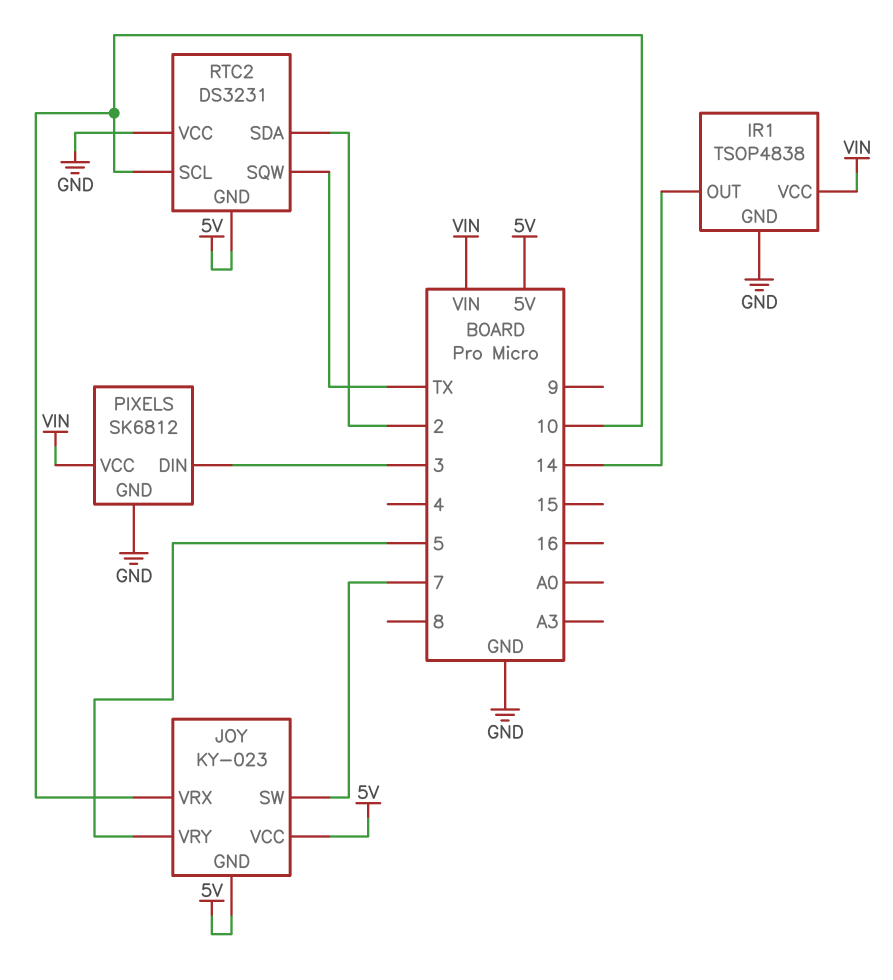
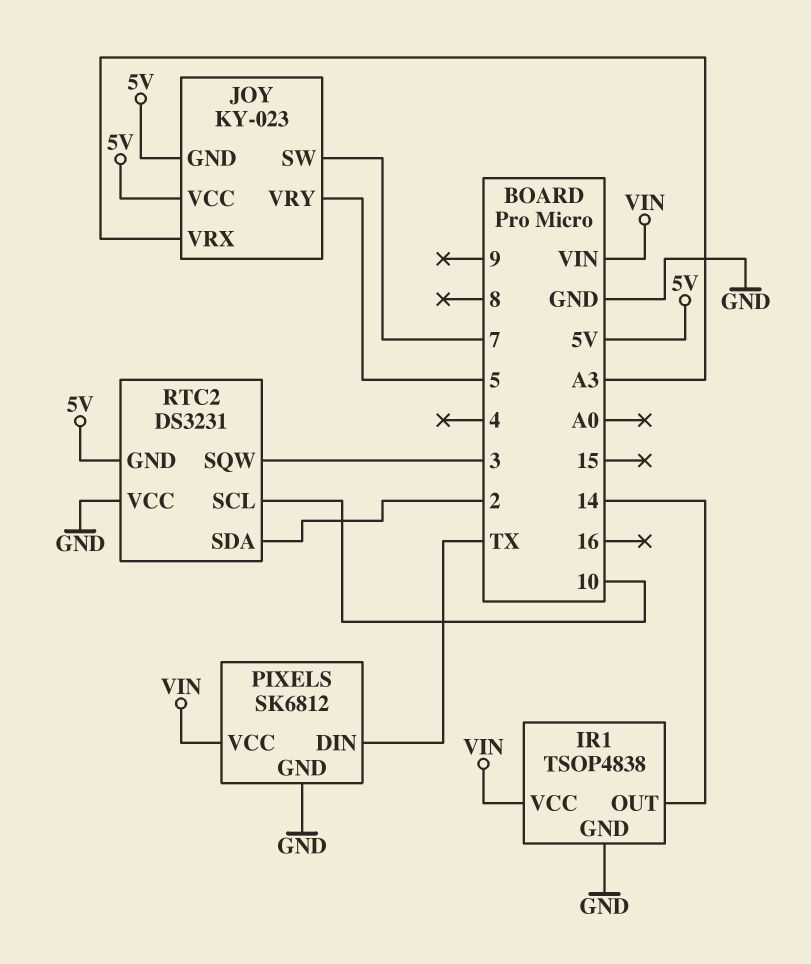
JOY pin VRX: 10 -> A3
PIXELS pin DIN: 3 -> TX
RTC2 pin SQW: TX -> 3

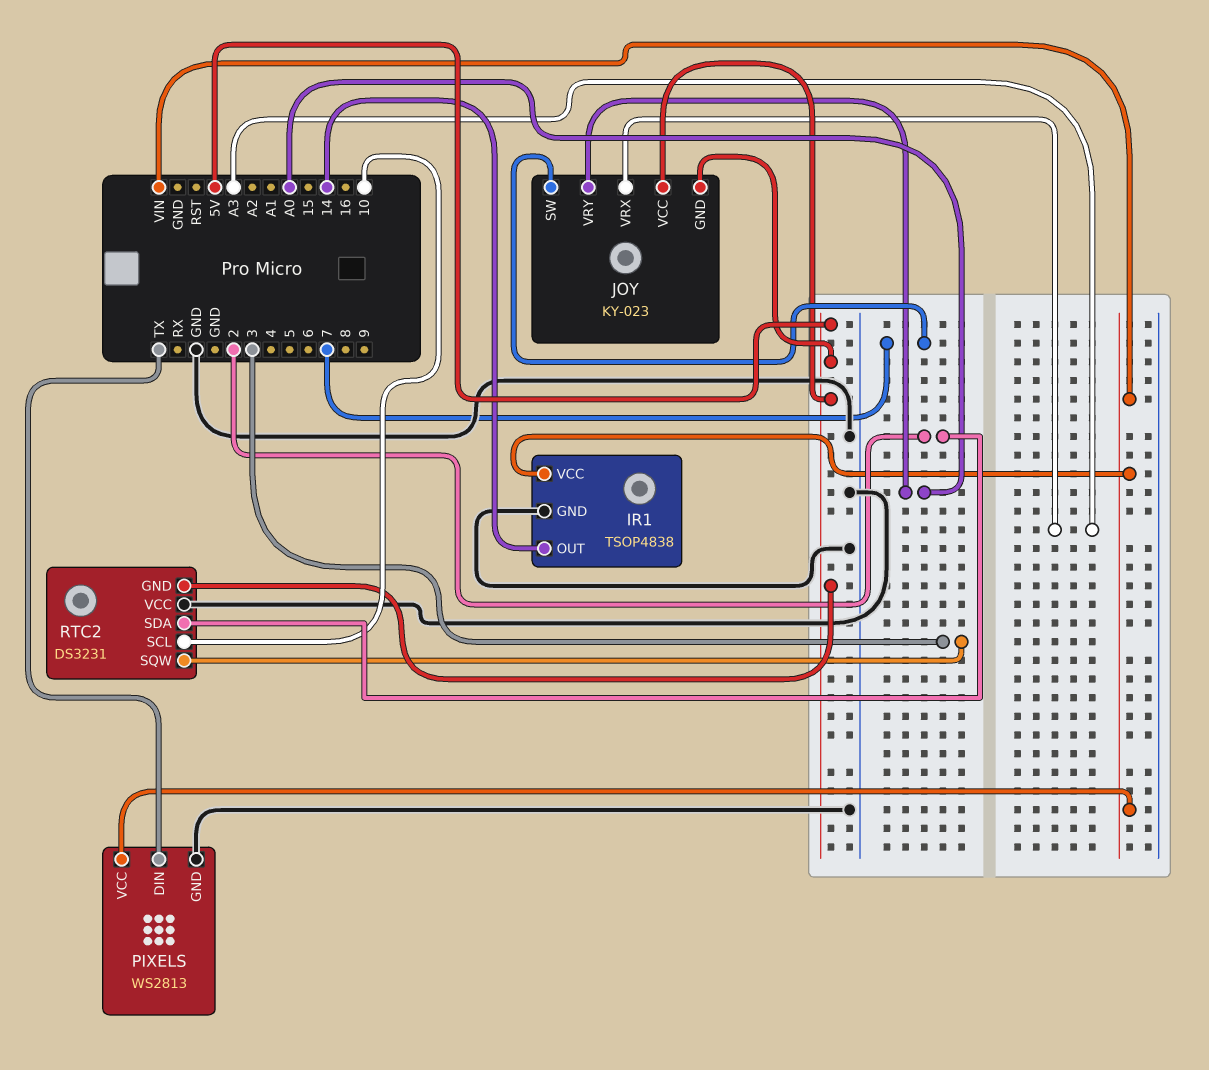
JOY pin VRY: 5 -> A0
PIXELS: SK6812 -> WS2813

